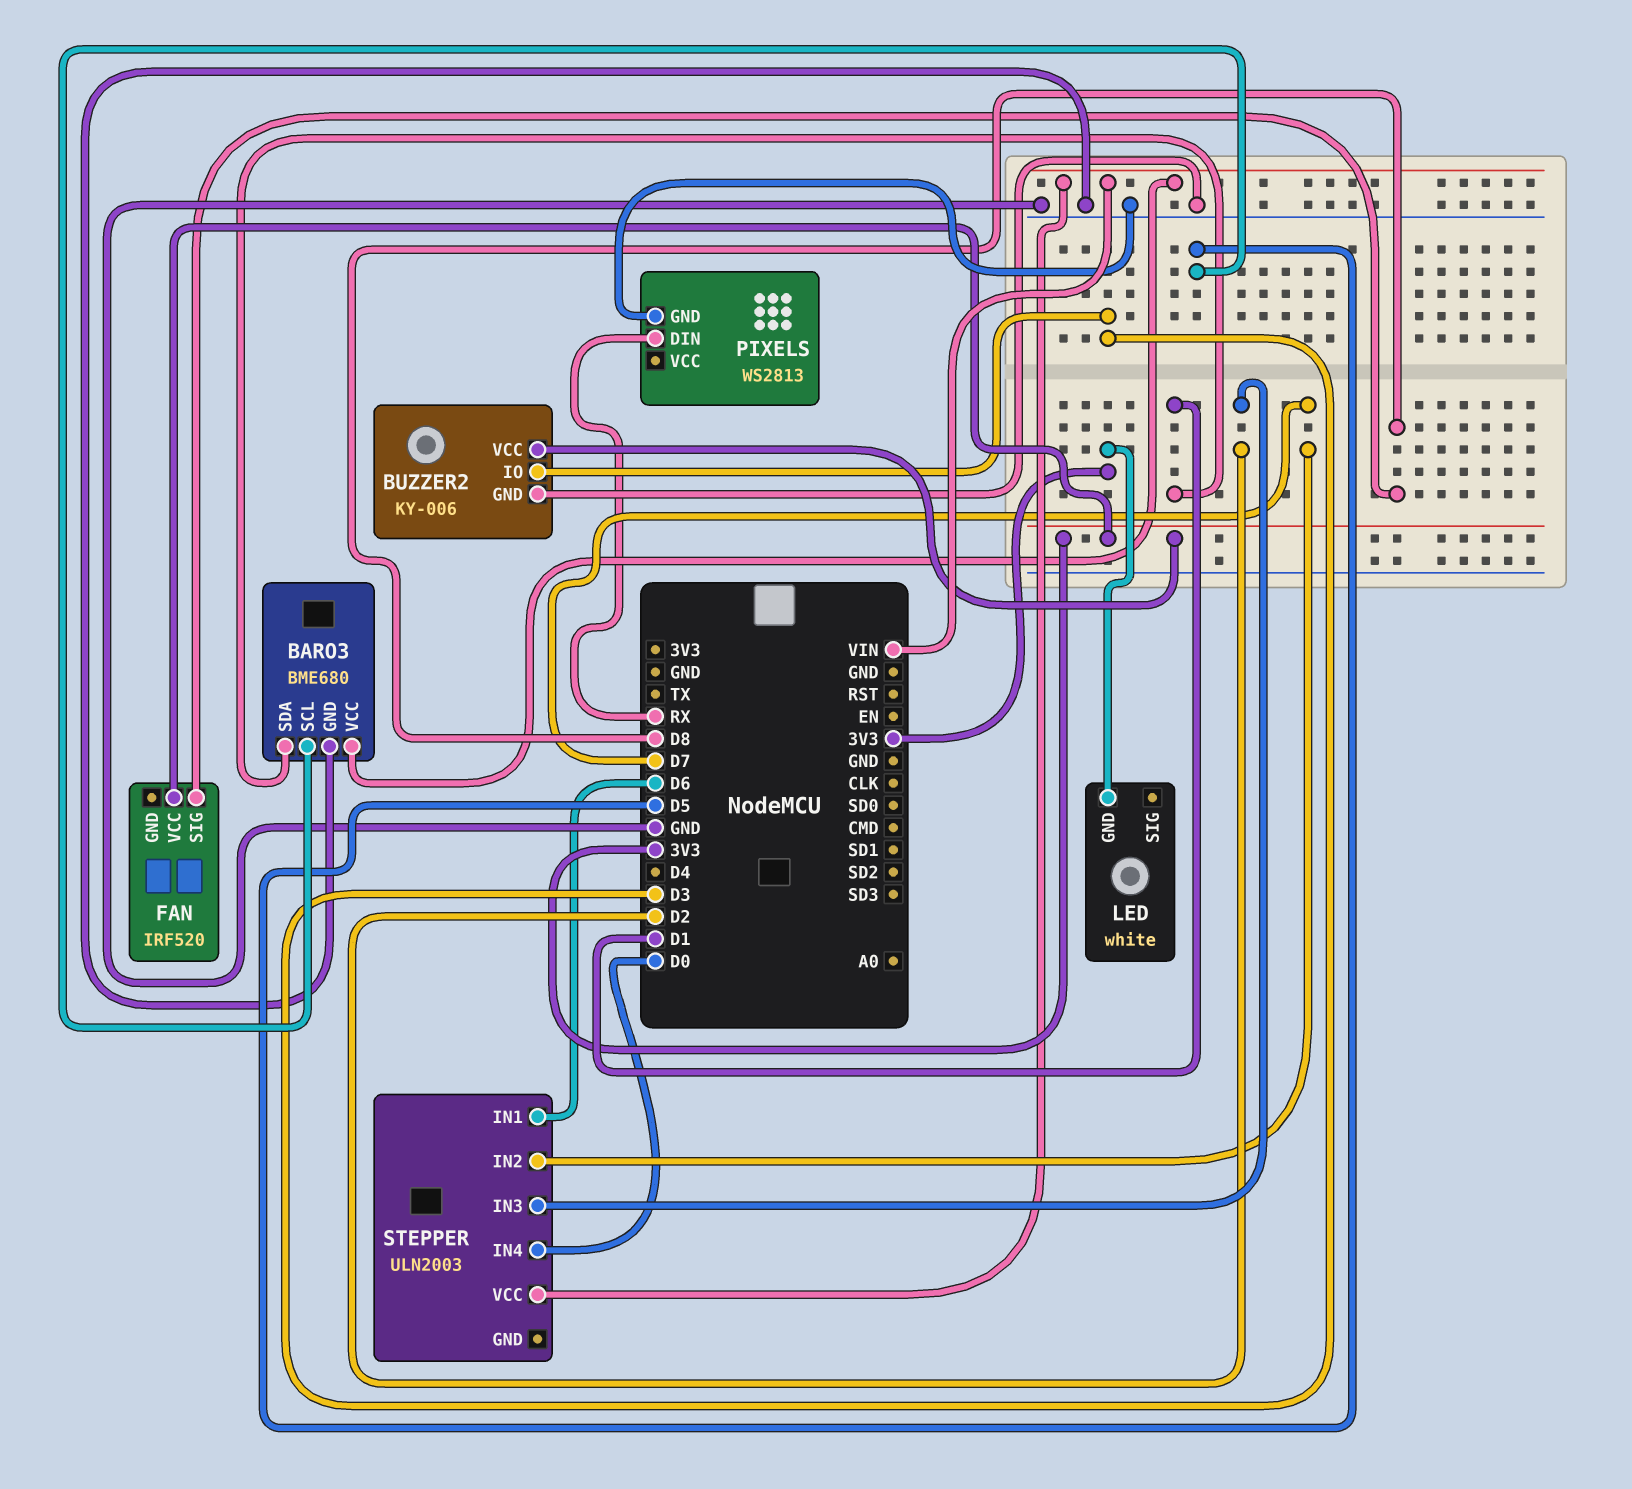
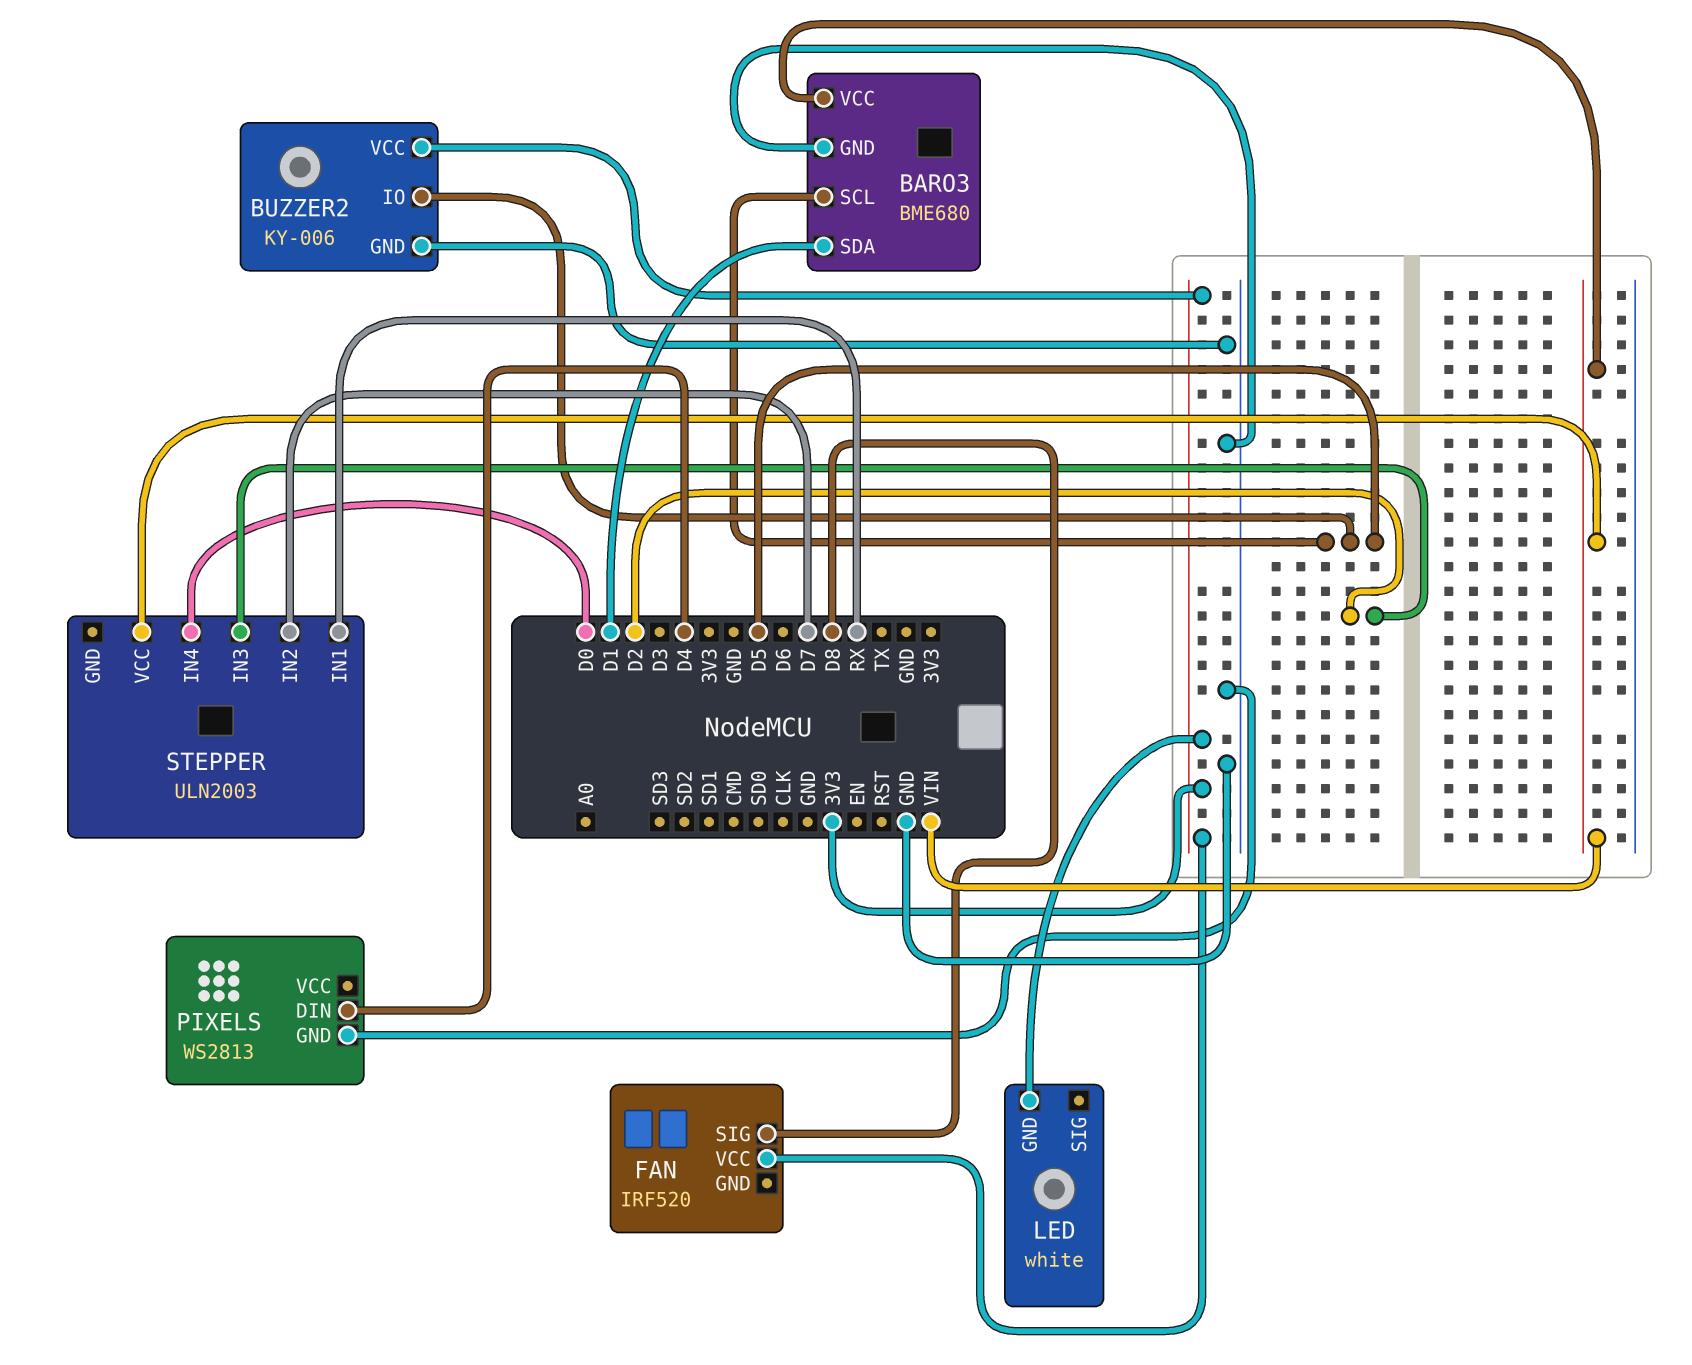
BUZZER2 pin IO: D3 -> D5
PIXELS pin DIN: RX -> D4
STEPPER pin IN1: D6 -> RX

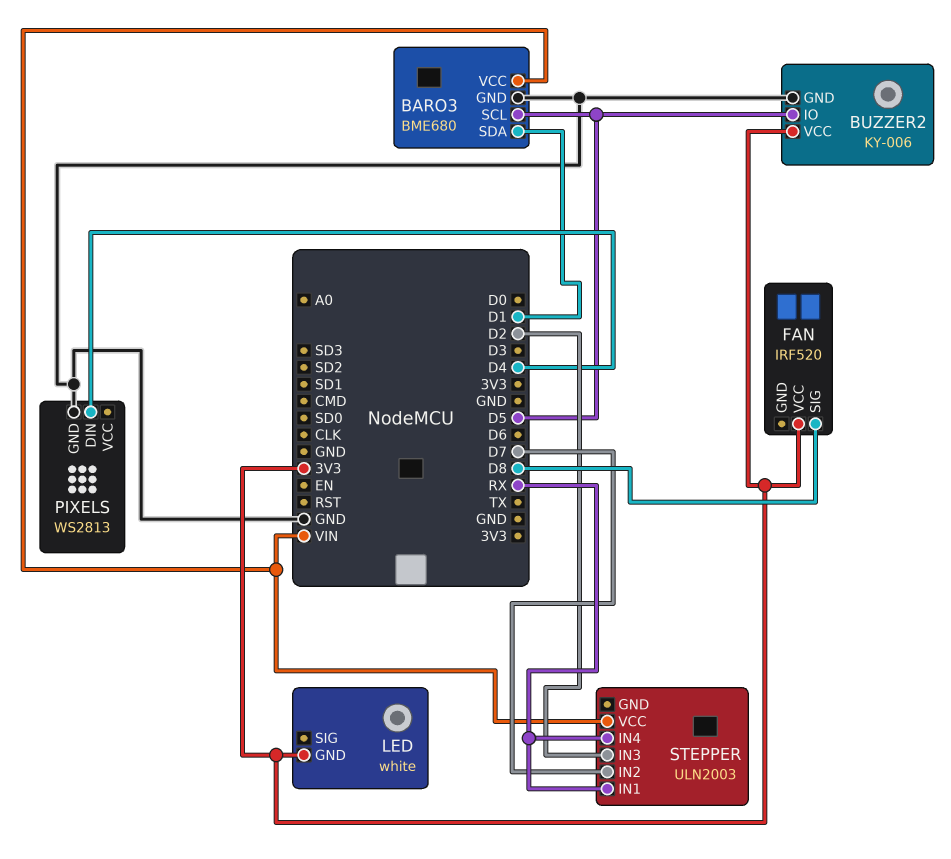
STEPPER pin IN4: D0 -> RX

